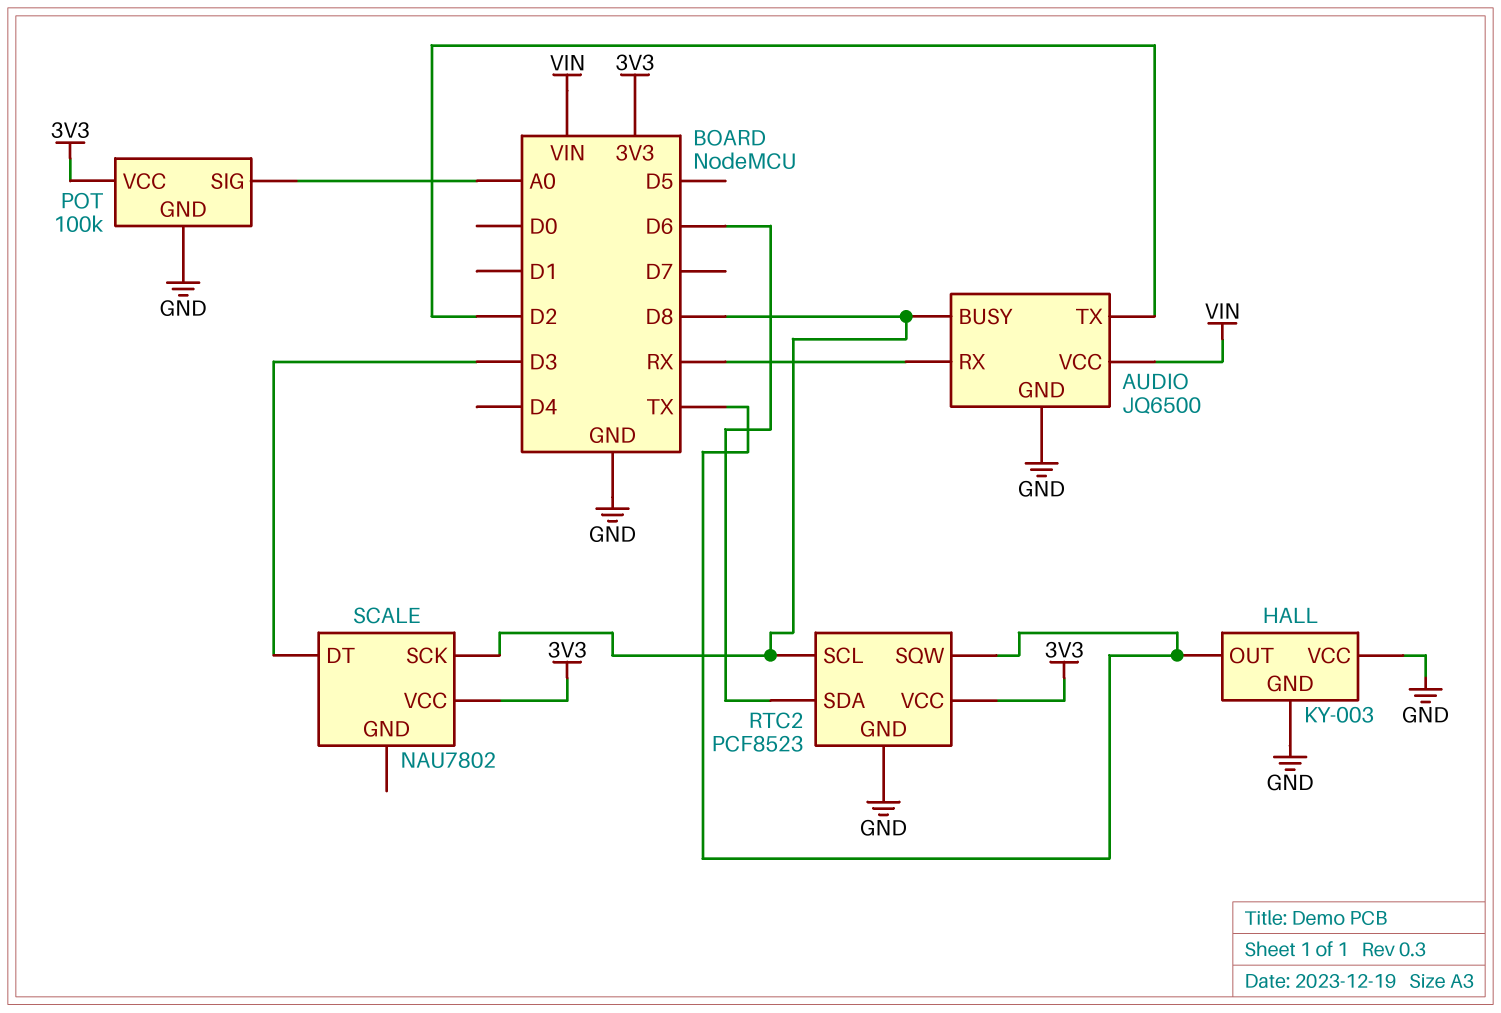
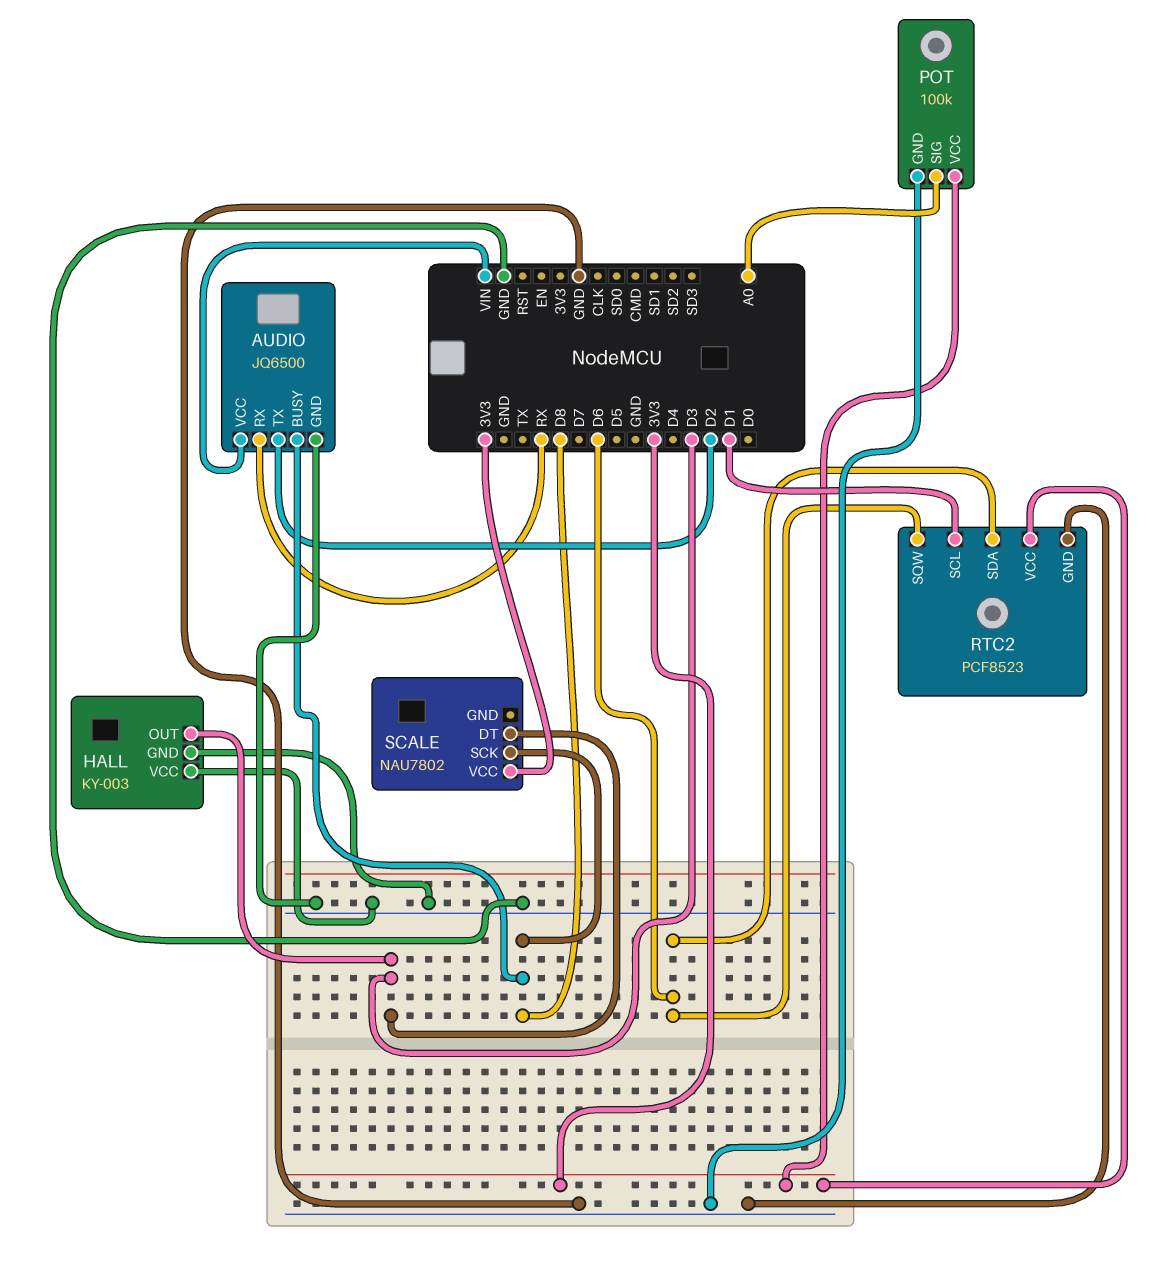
HALL pin OUT: TX -> D3
RTC2 pin SCL: D8 -> D1
RTC2 pin SQW: TX -> D6

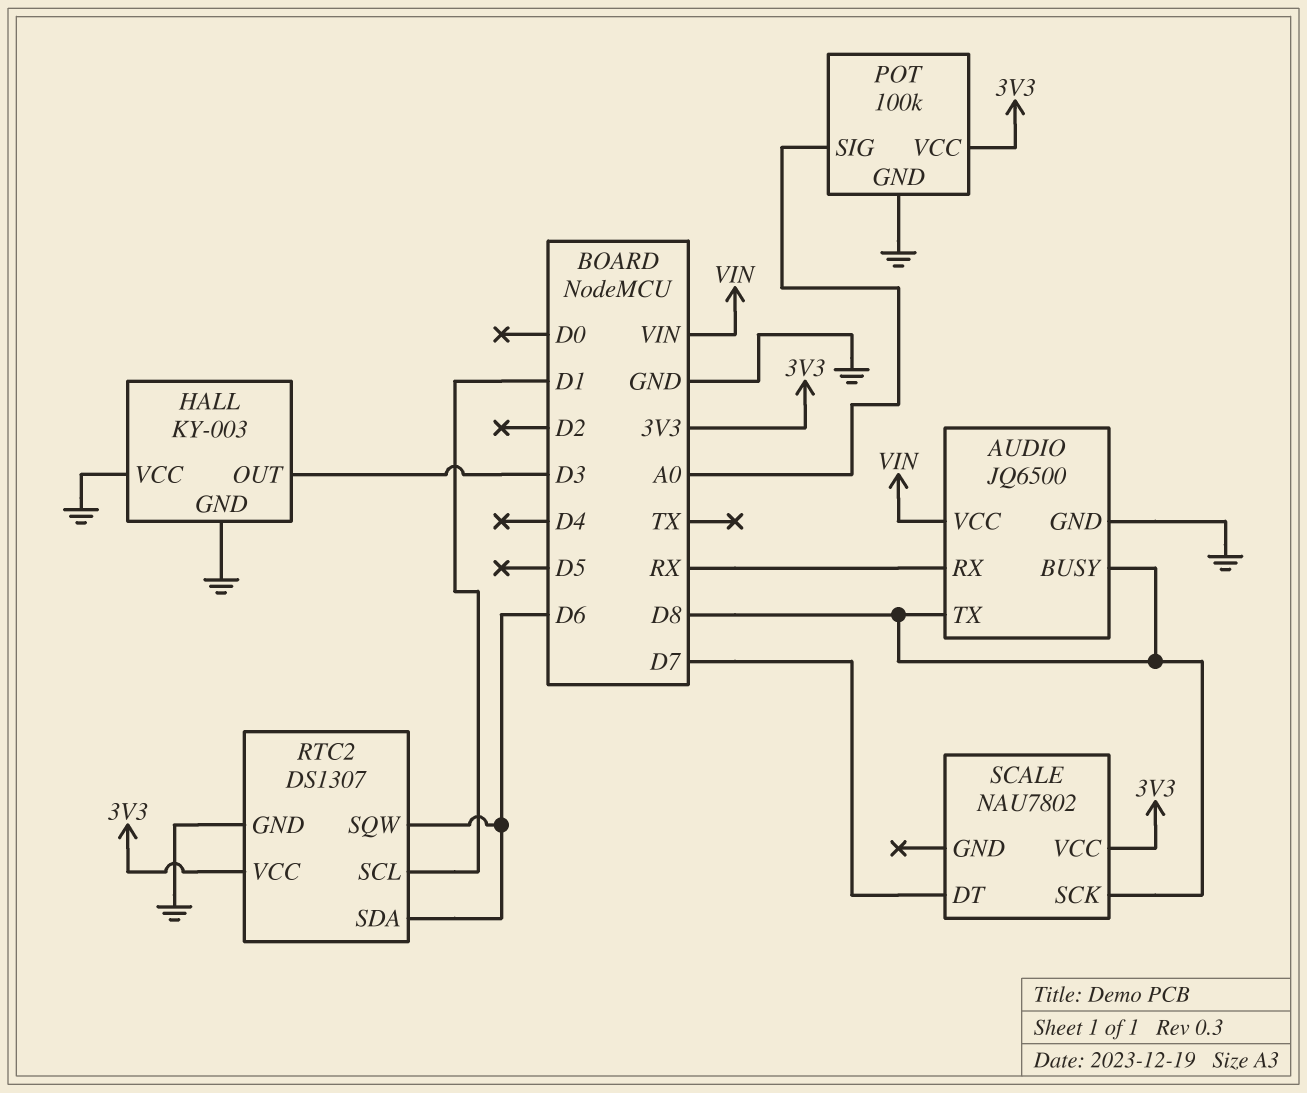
AUDIO pin TX: D2 -> D8
RTC2: PCF8523 -> DS1307
SCALE pin DT: D3 -> D7

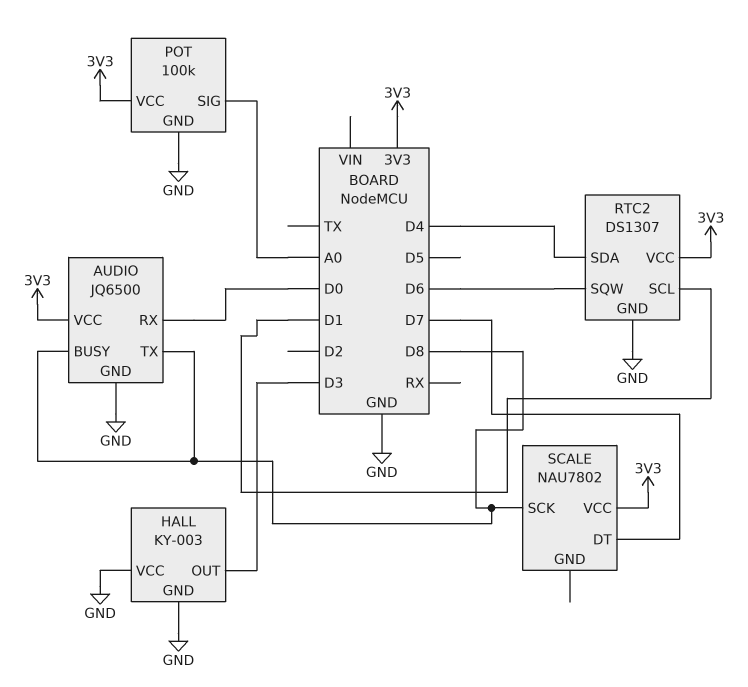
AUDIO pin RX: RX -> D0
AUDIO pin VCC: VIN -> 3V3
RTC2 pin SDA: D6 -> D4

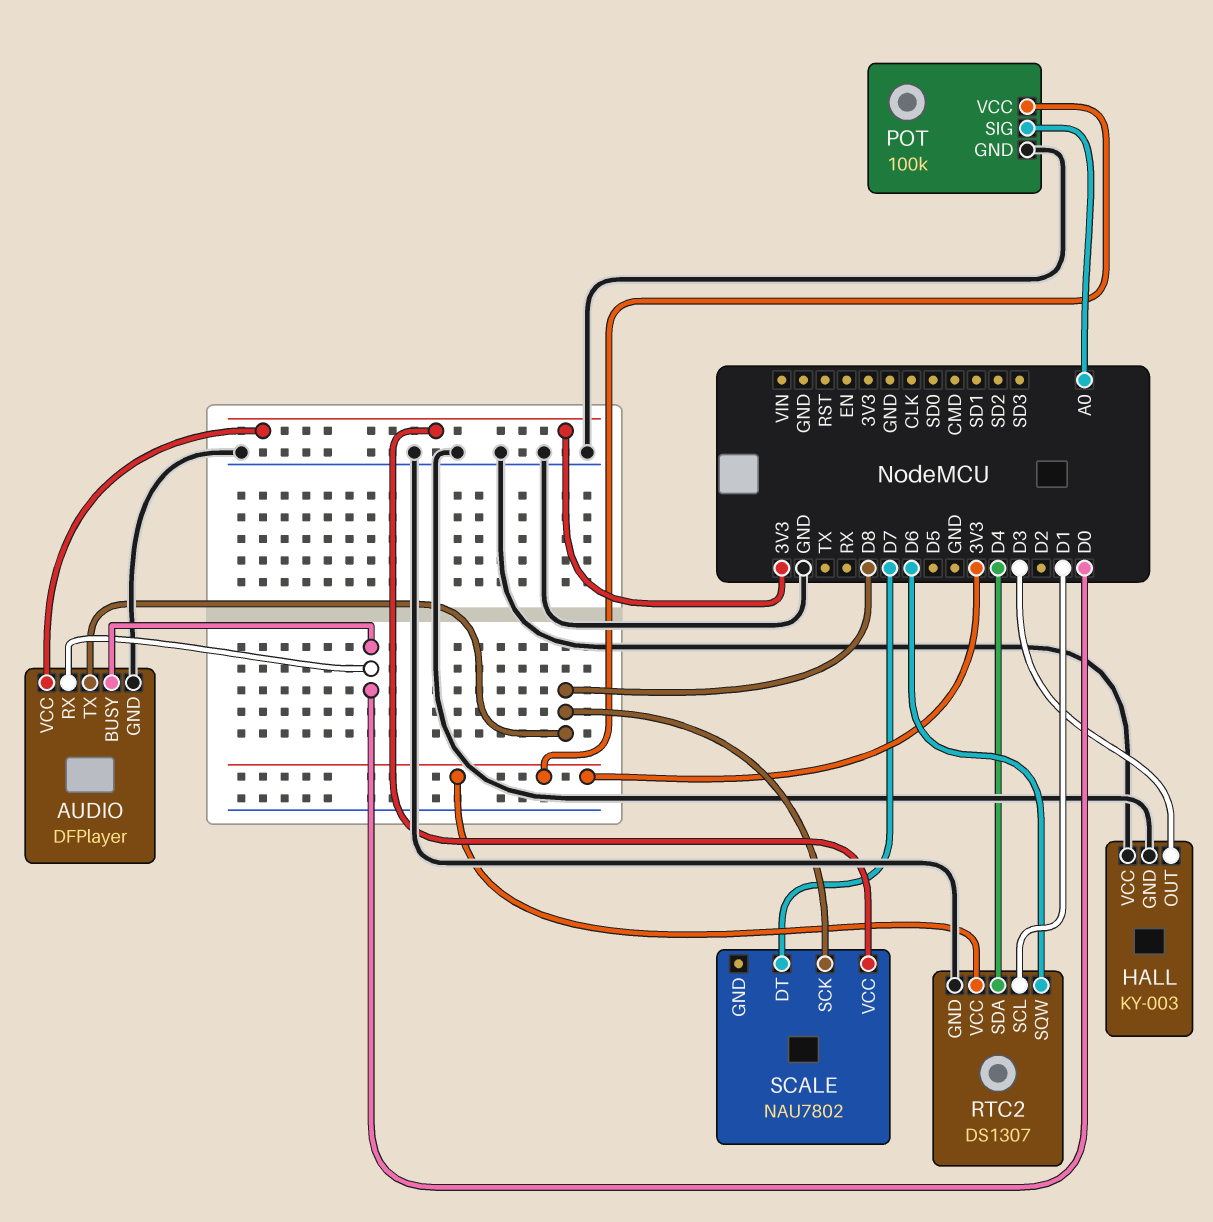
AUDIO: JQ6500 -> DFPlayer
AUDIO pin BUSY: D8 -> D0

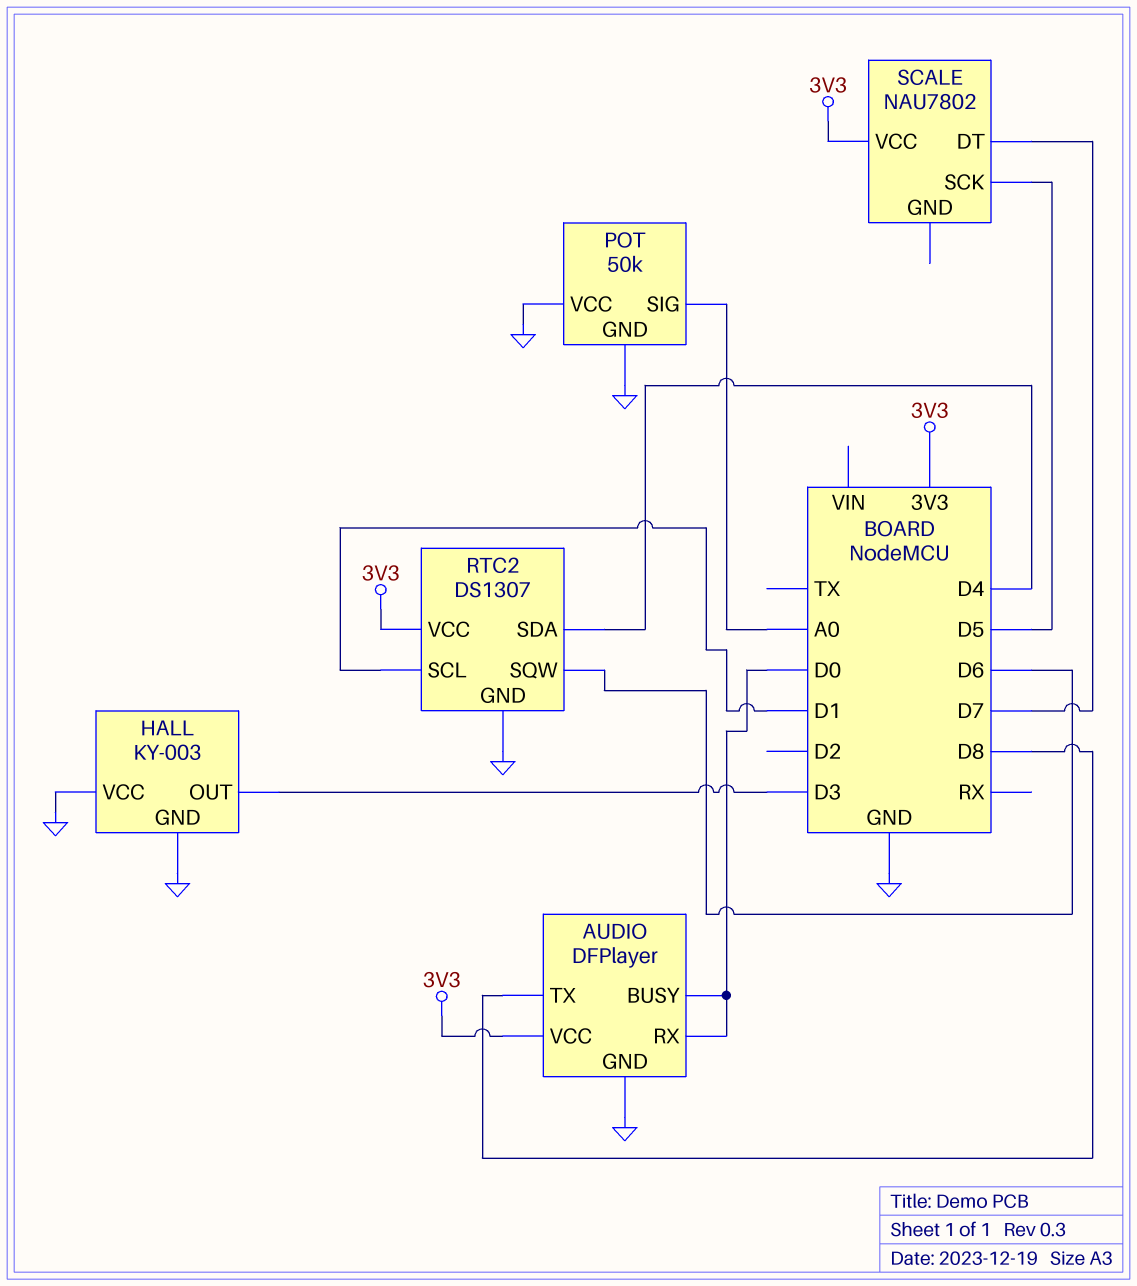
POT: 100k -> 50k
POT pin VCC: 3V3 -> GND
SCALE pin SCK: D8 -> D5

